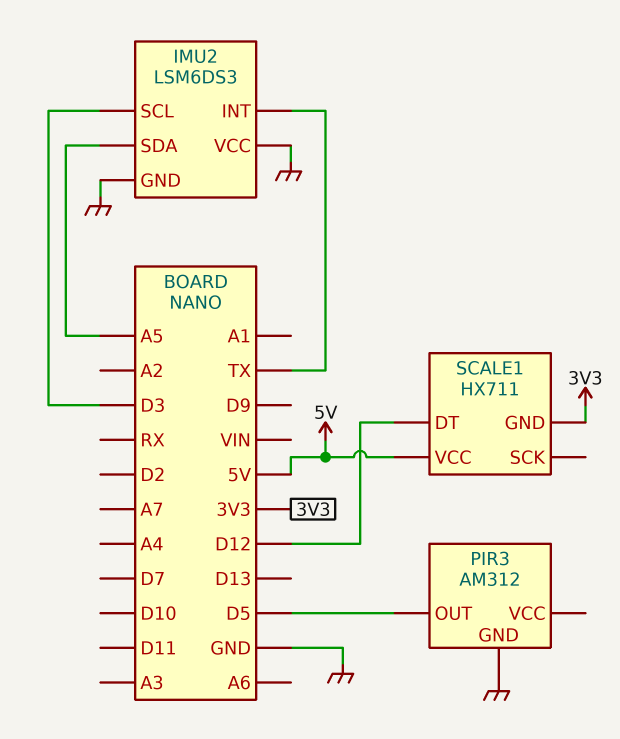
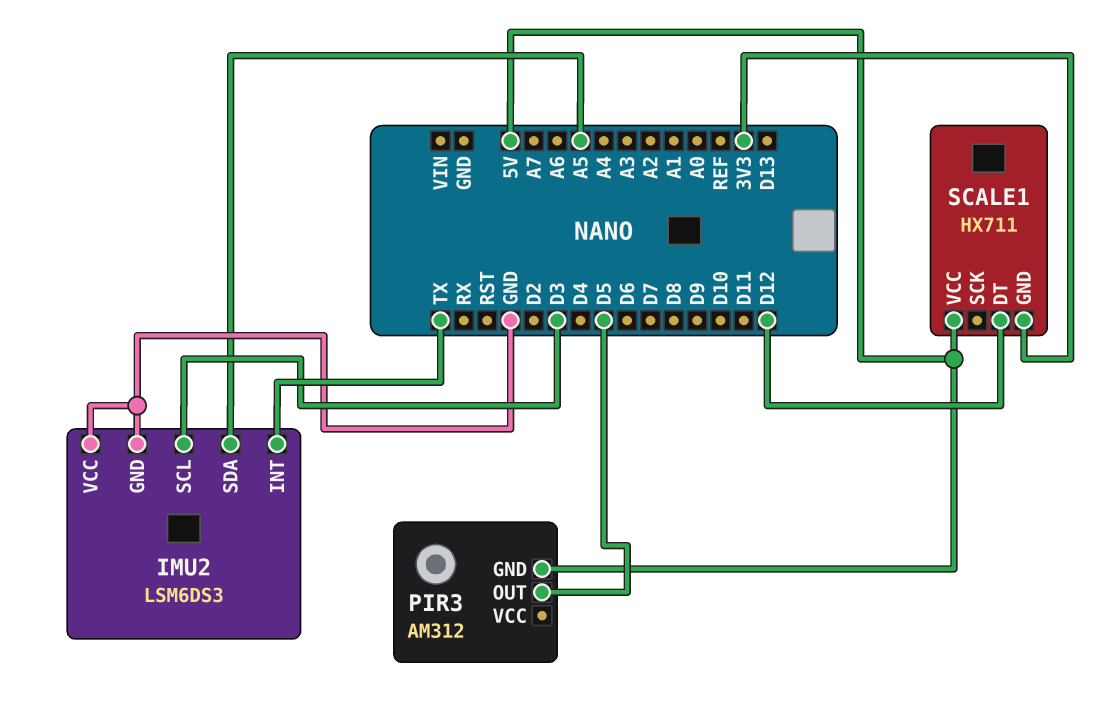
PIR3 pin GND: GND -> 5V

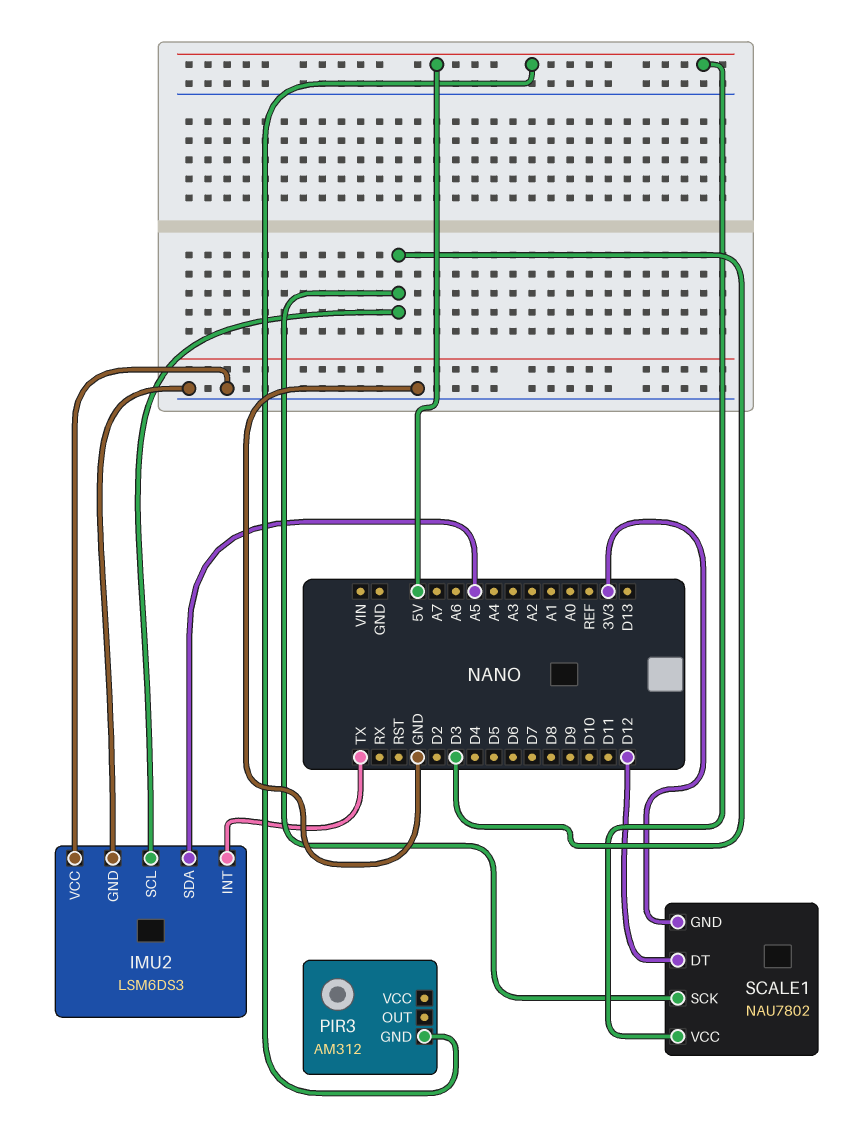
PIR3 pin OUT: D5 -> none
SCALE1: HX711 -> NAU7802
SCALE1 pin SCK: none -> D3

